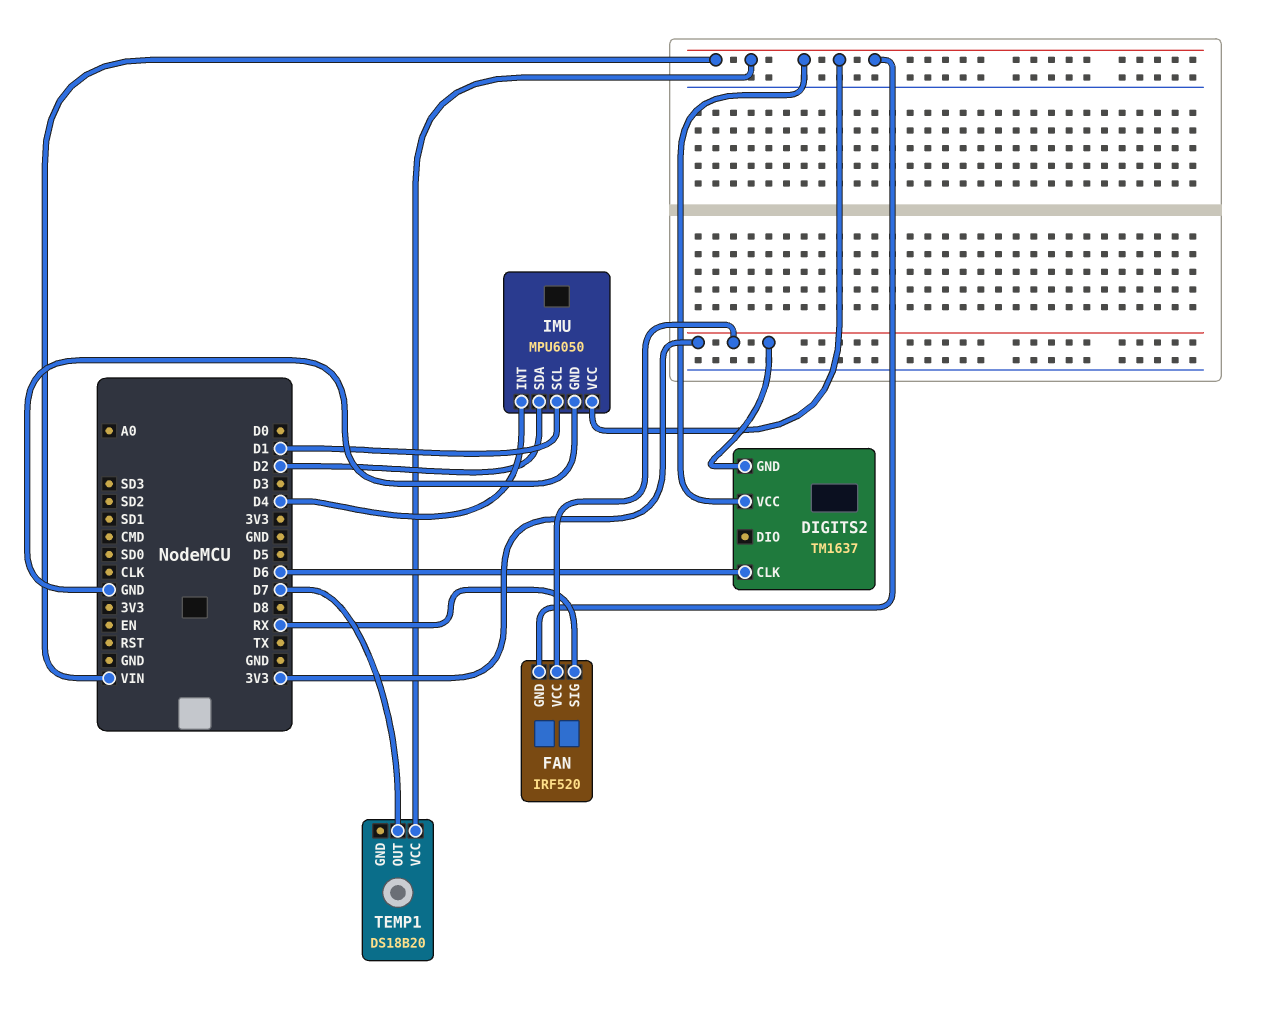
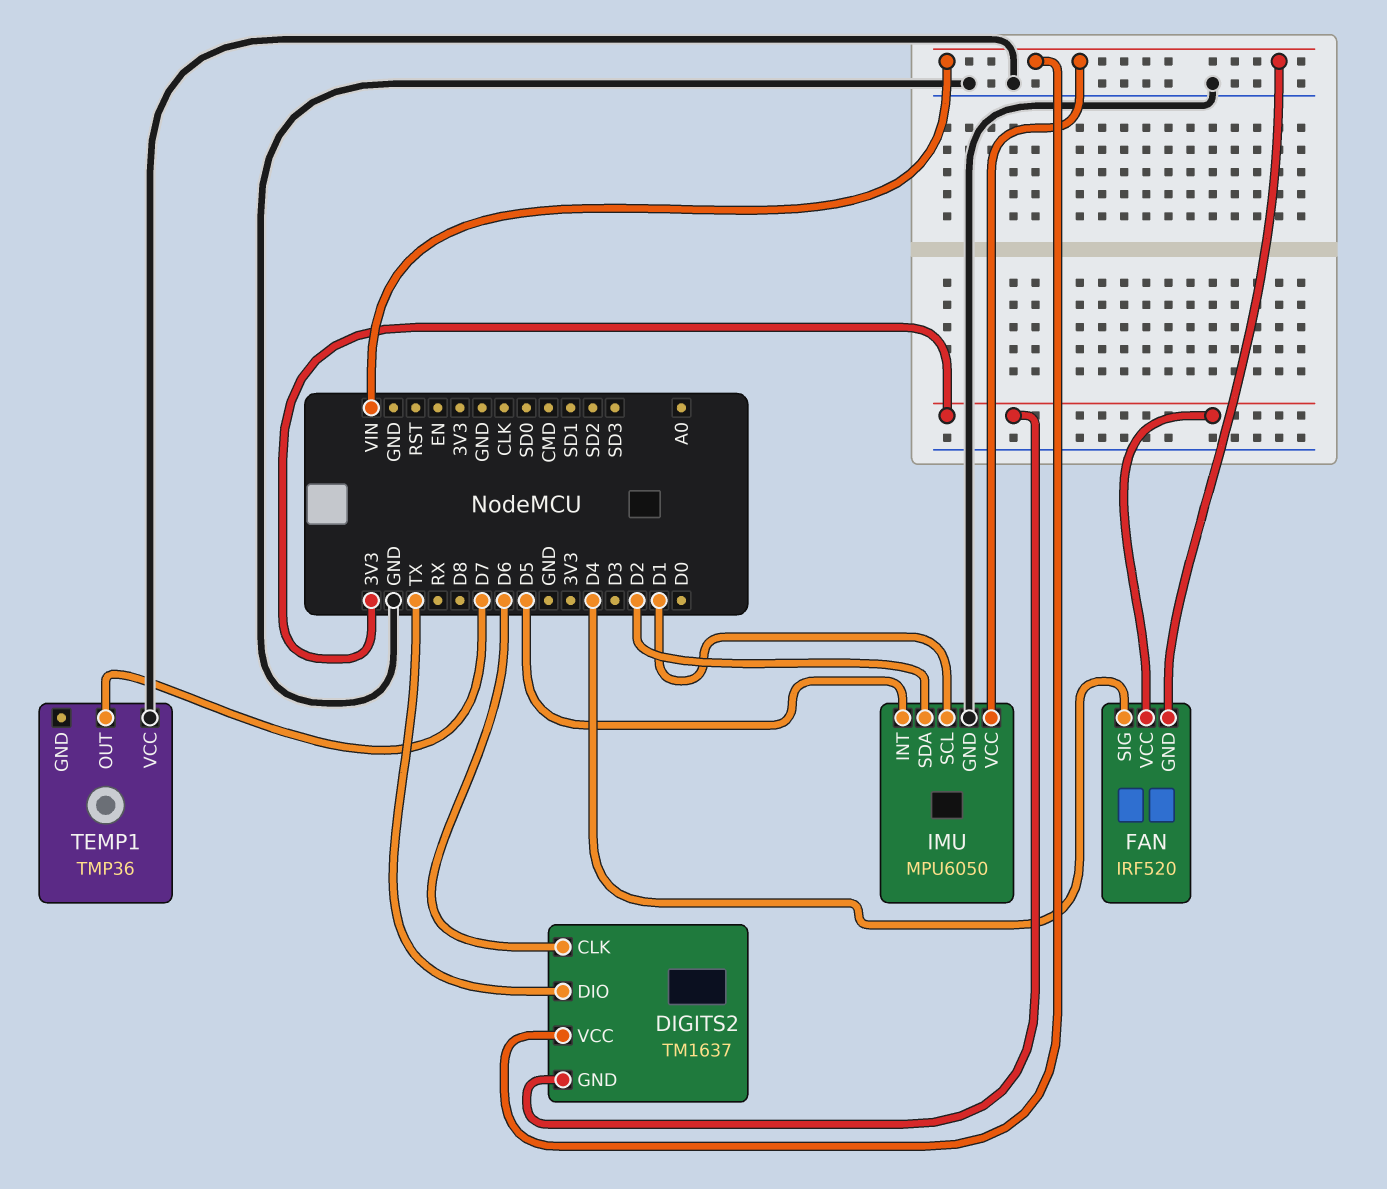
DIGITS2 pin DIO: none -> TX
FAN pin SIG: RX -> D4
IMU pin INT: D4 -> D5
TEMP1: DS18B20 -> TMP36
TEMP1 pin VCC: VIN -> GND

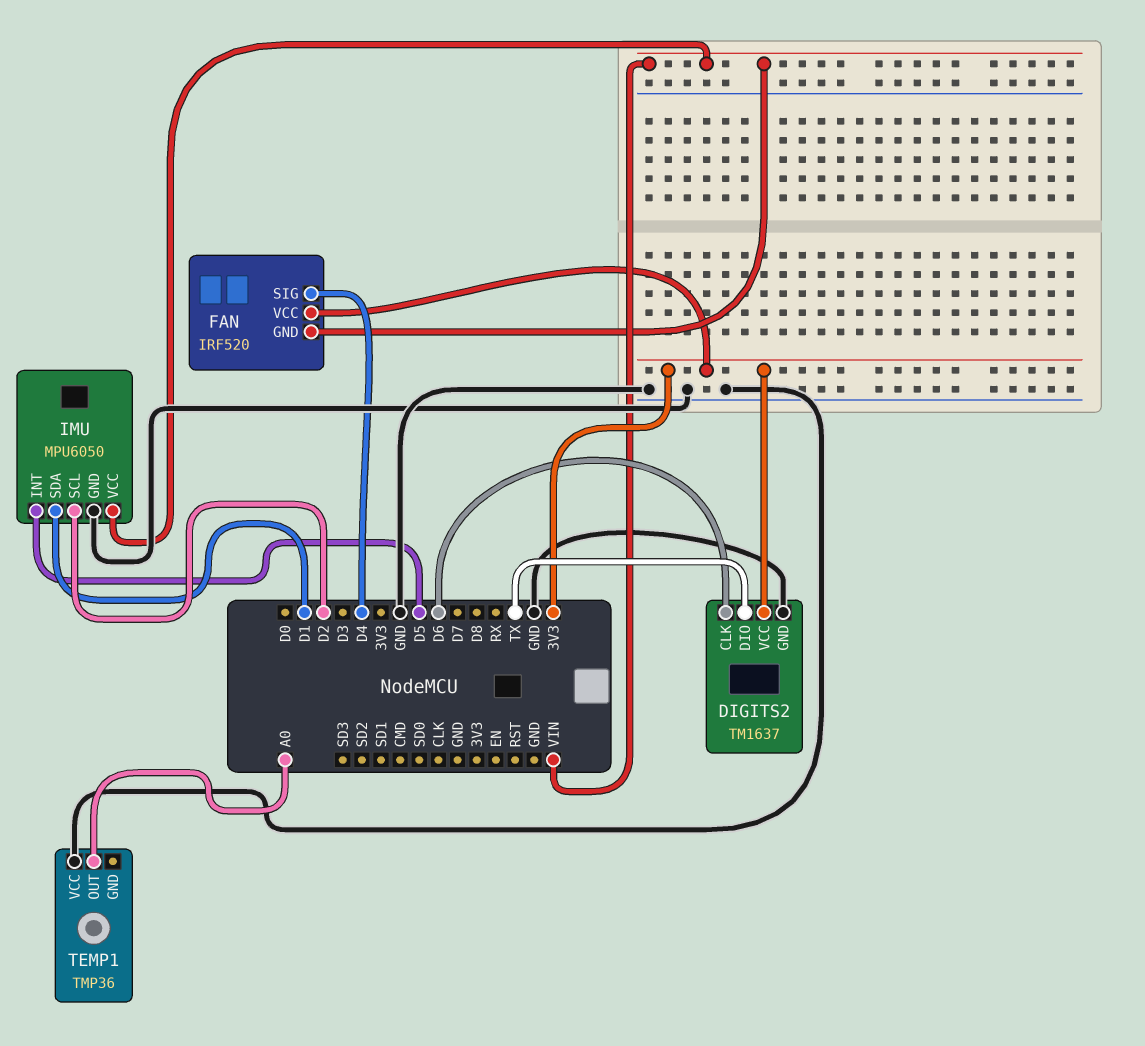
DIGITS2 pin GND: 3V3 -> GND
DIGITS2 pin VCC: VIN -> 3V3
IMU pin SCL: D1 -> D2
IMU pin SDA: D2 -> D1
TEMP1 pin OUT: D7 -> A0

